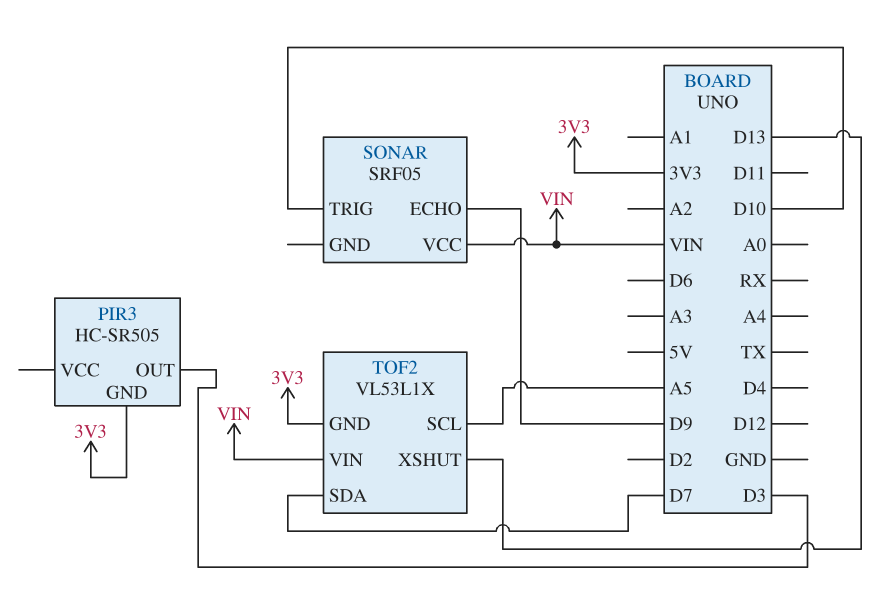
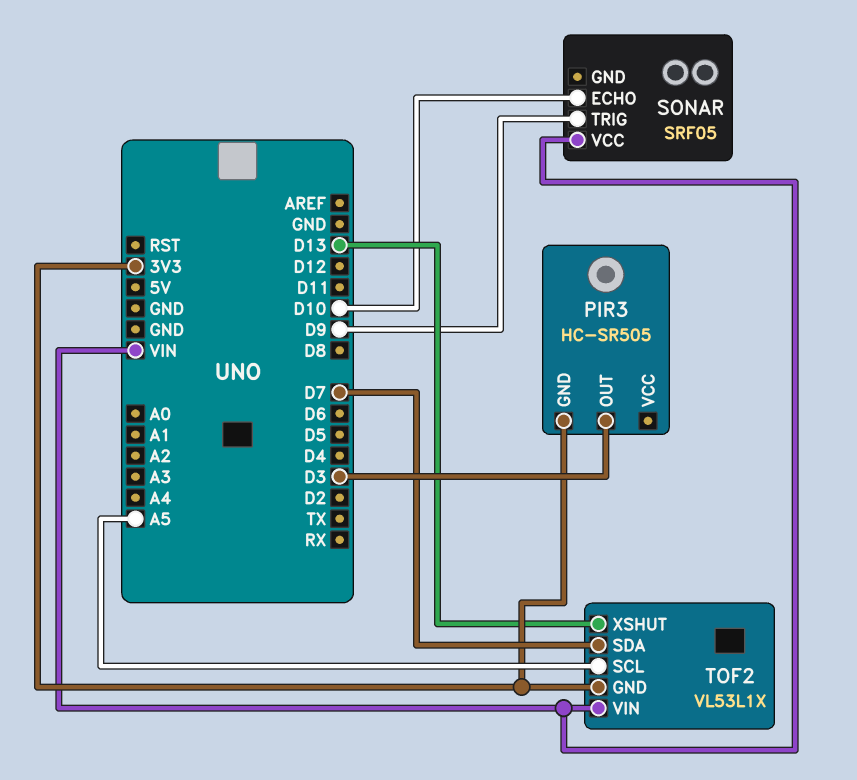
SONAR pin ECHO: D9 -> D10
SONAR pin TRIG: D10 -> D9

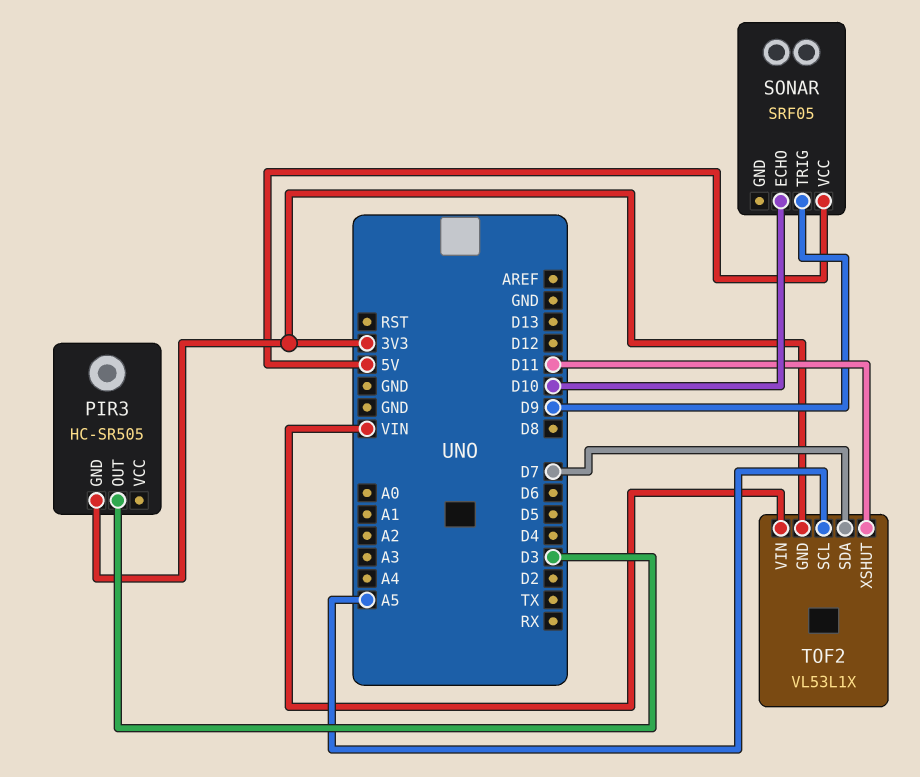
SONAR pin VCC: VIN -> 5V
TOF2 pin XSHUT: D13 -> D11

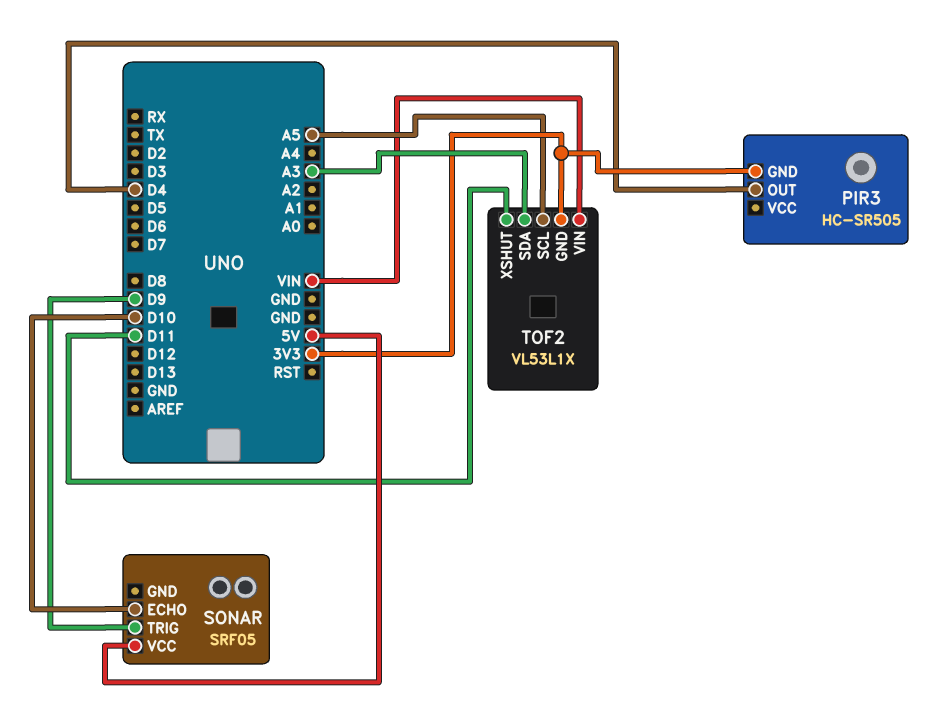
PIR3 pin OUT: D3 -> D4
TOF2 pin SDA: D7 -> A3

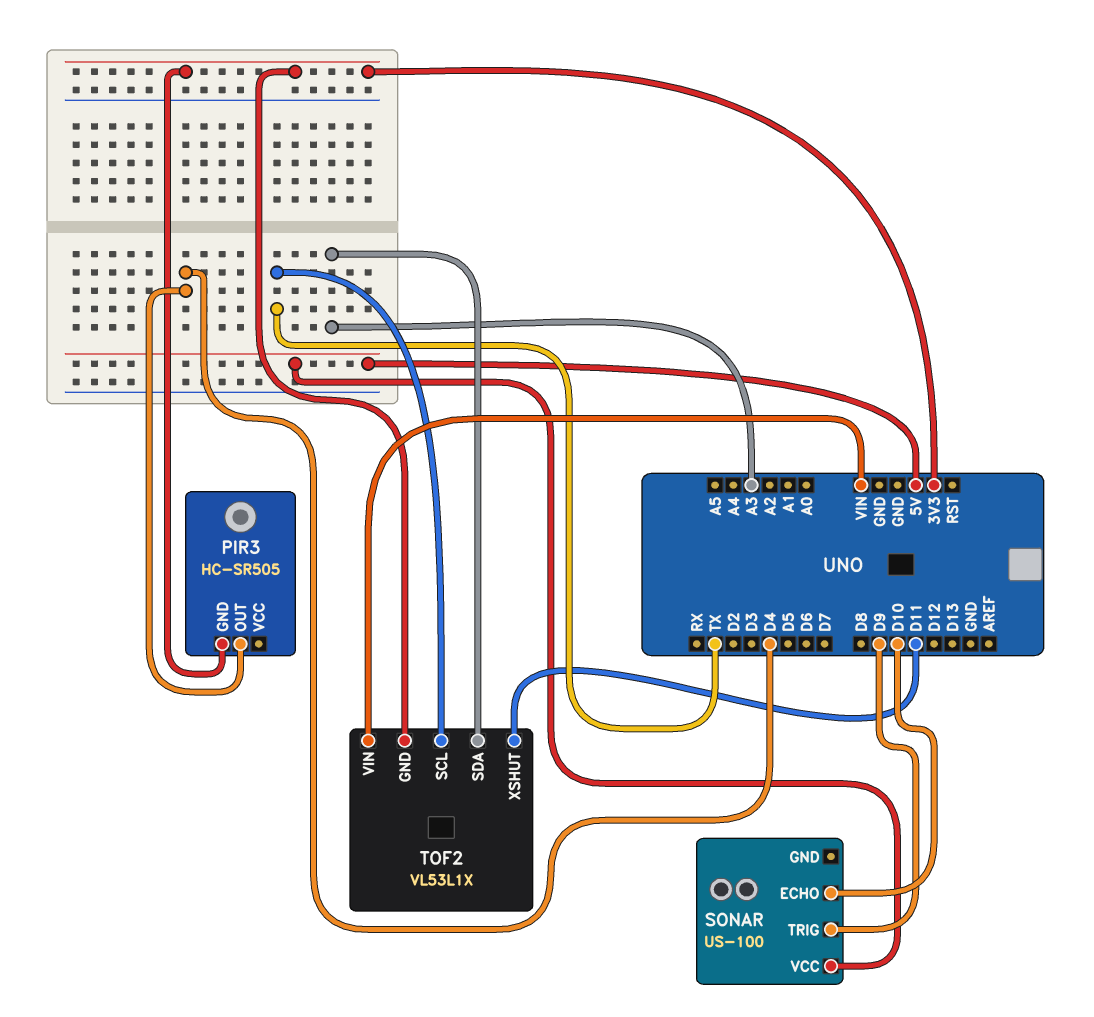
SONAR: SRF05 -> US-100
TOF2 pin SCL: A5 -> TX

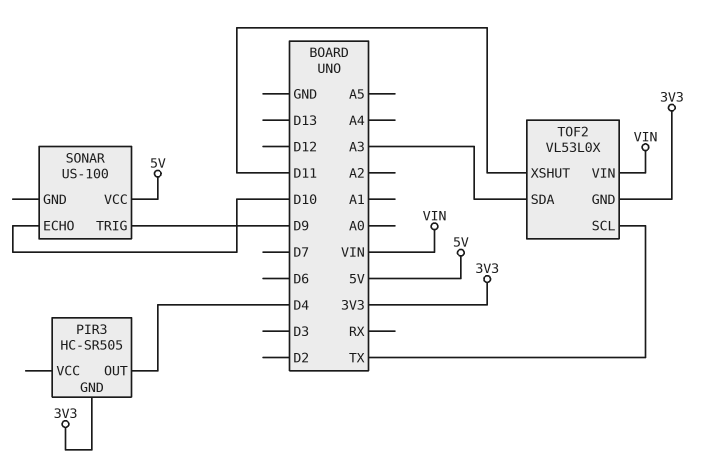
TOF2: VL53L1X -> VL53L0X

